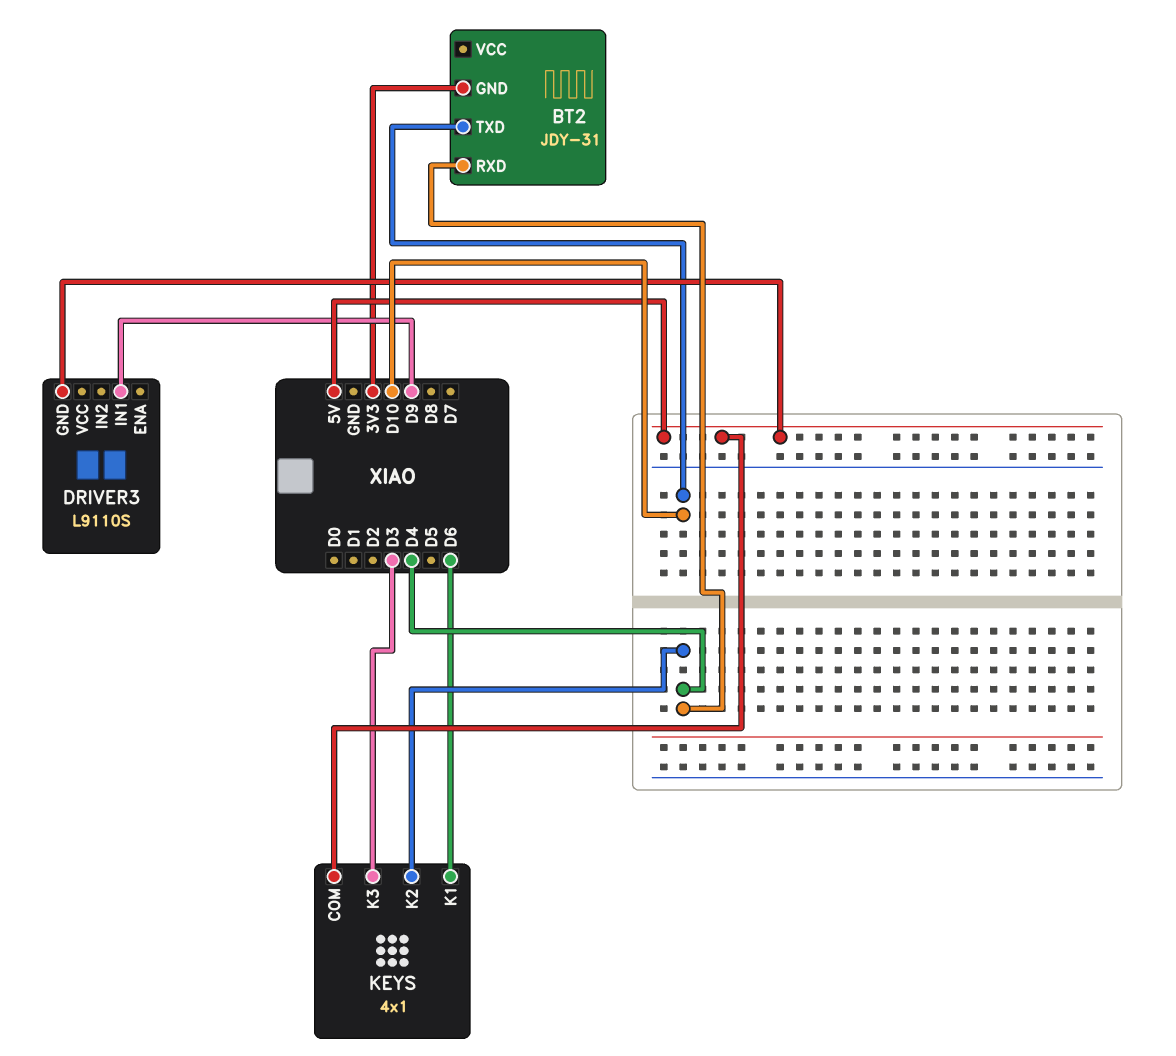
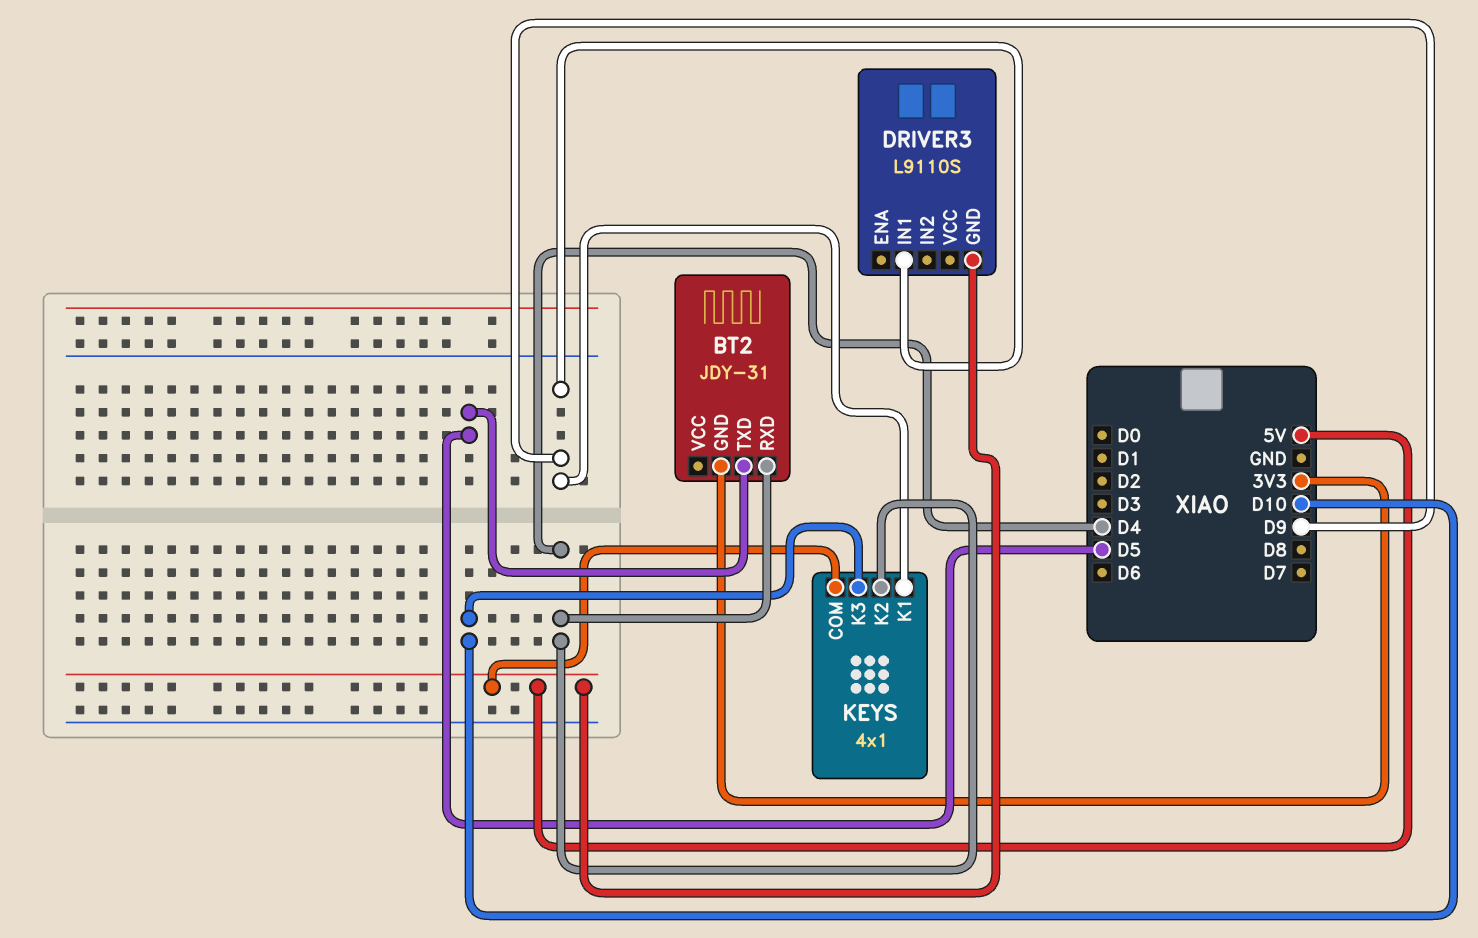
BT2 pin TXD: D10 -> D5
KEYS pin K1: D6 -> D9
KEYS pin K3: D3 -> D10

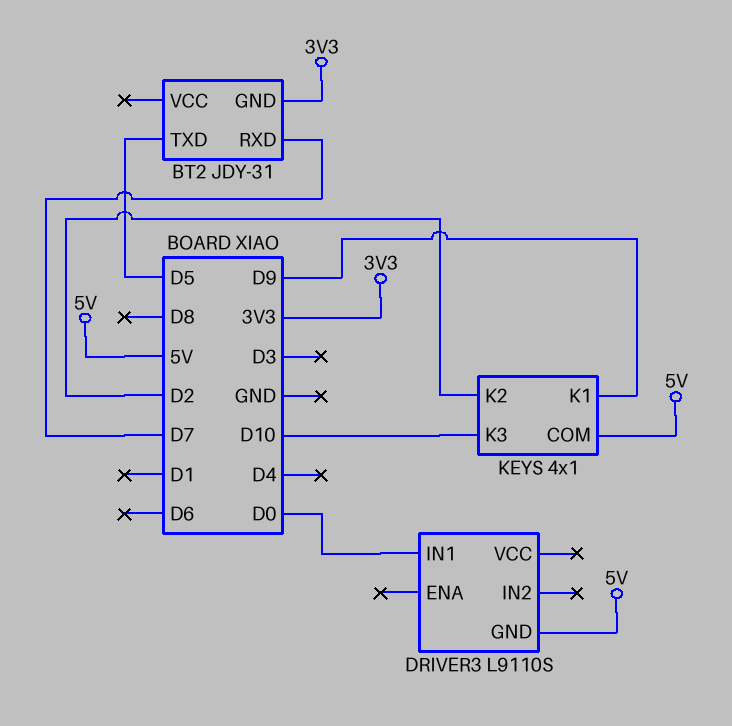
BT2 pin RXD: D4 -> D7
DRIVER3 pin IN1: D9 -> D0
KEYS pin K2: D4 -> D2

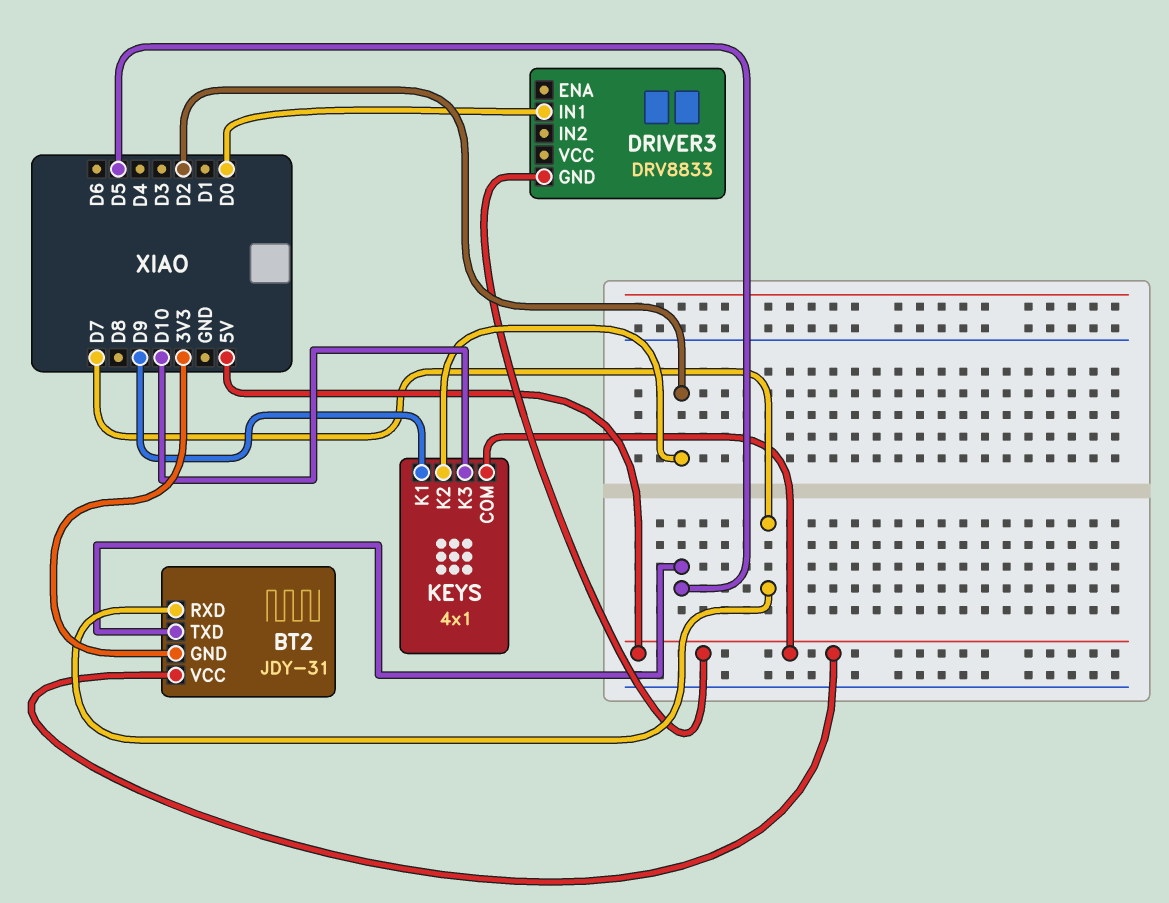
BT2 pin VCC: none -> 5V
DRIVER3: L9110S -> DRV8833

